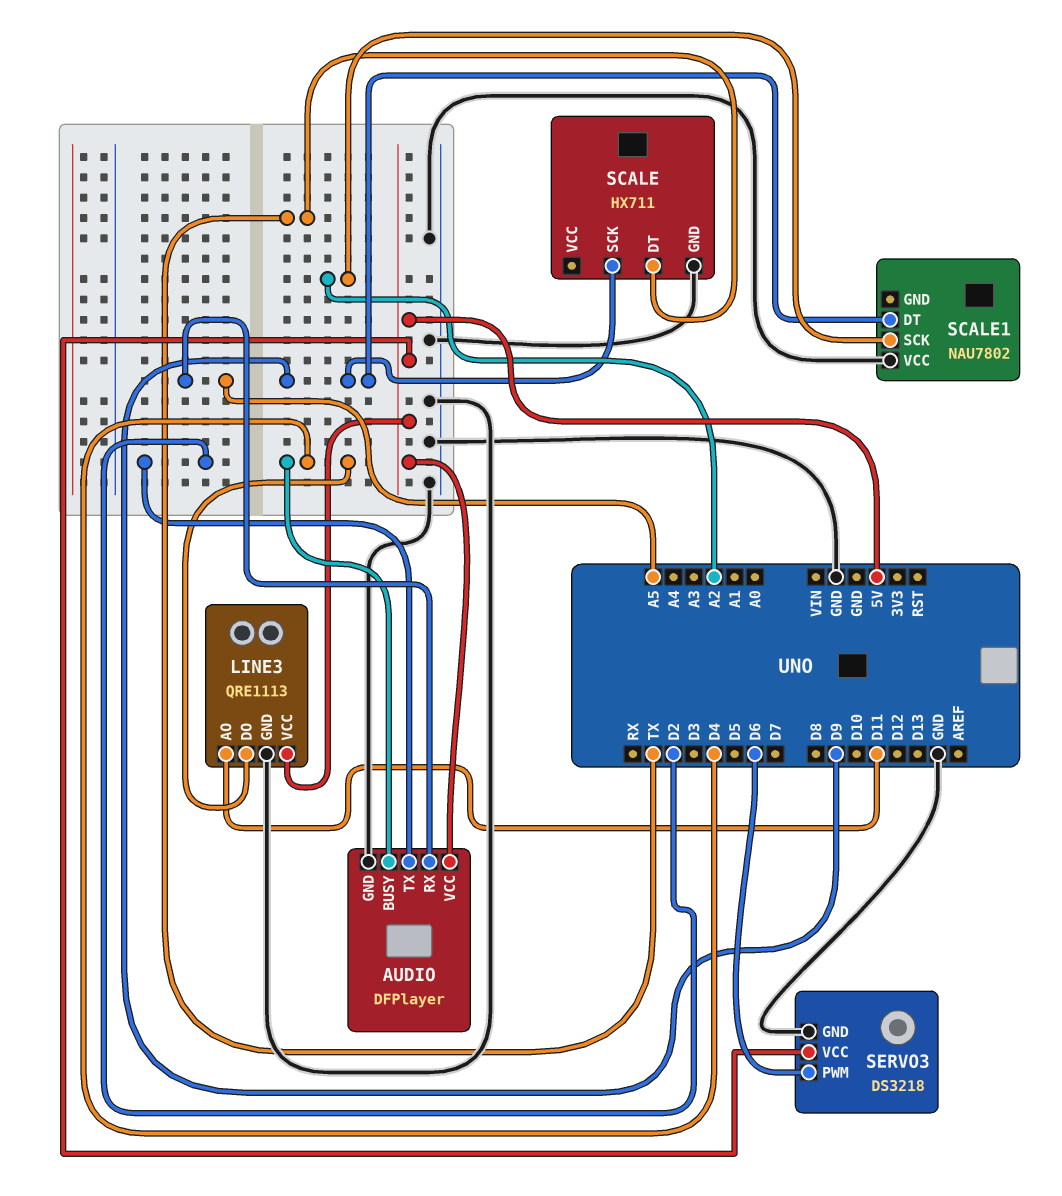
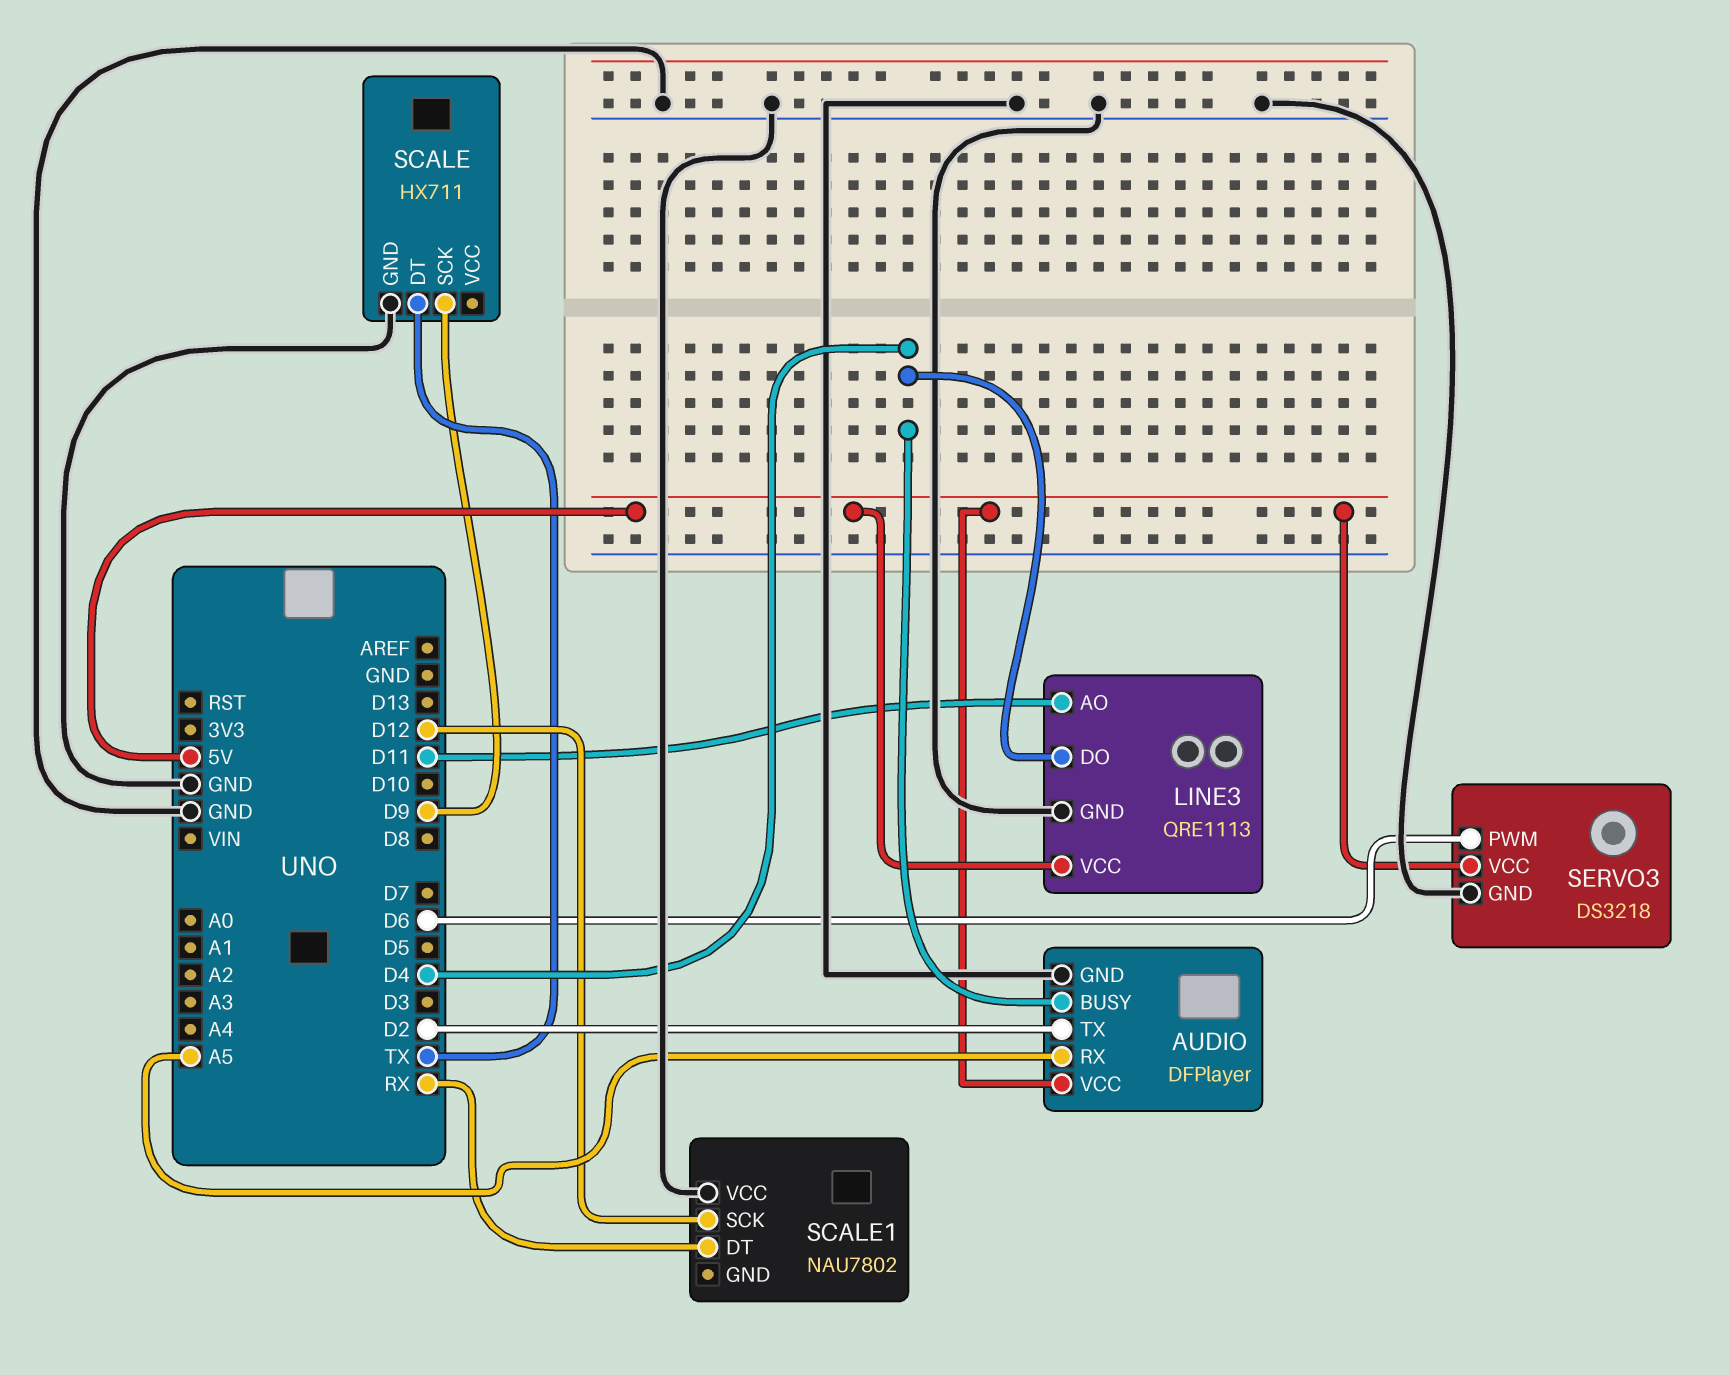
SCALE1 pin DT: D9 -> RX
SCALE1 pin SCK: A2 -> D12

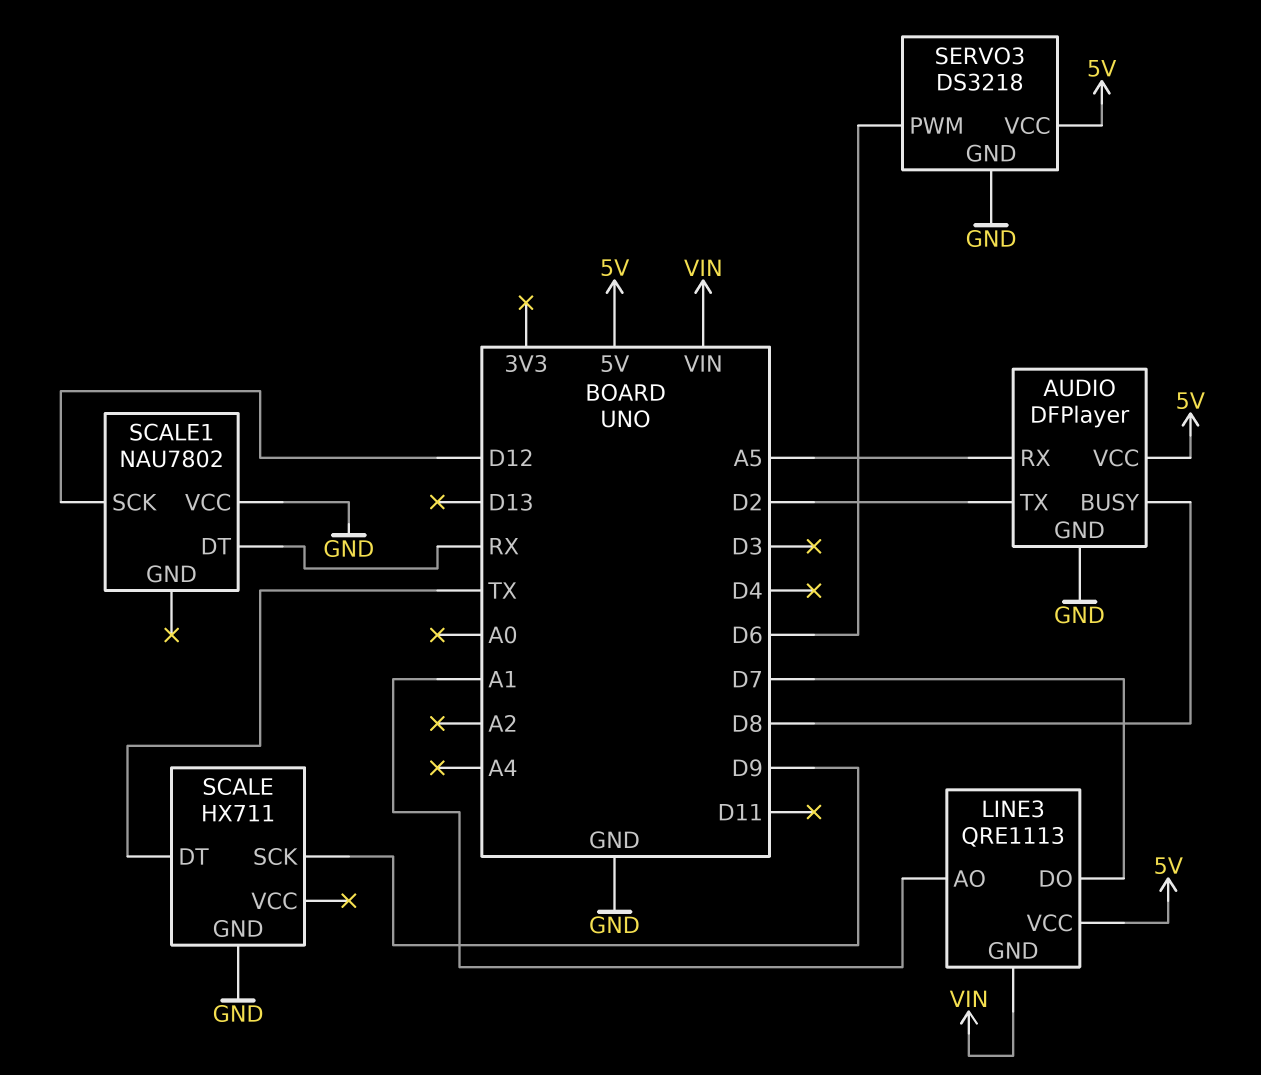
AUDIO pin BUSY: D4 -> D8
LINE3 pin AO: D11 -> A1
LINE3 pin DO: D4 -> D7
LINE3 pin GND: GND -> VIN

